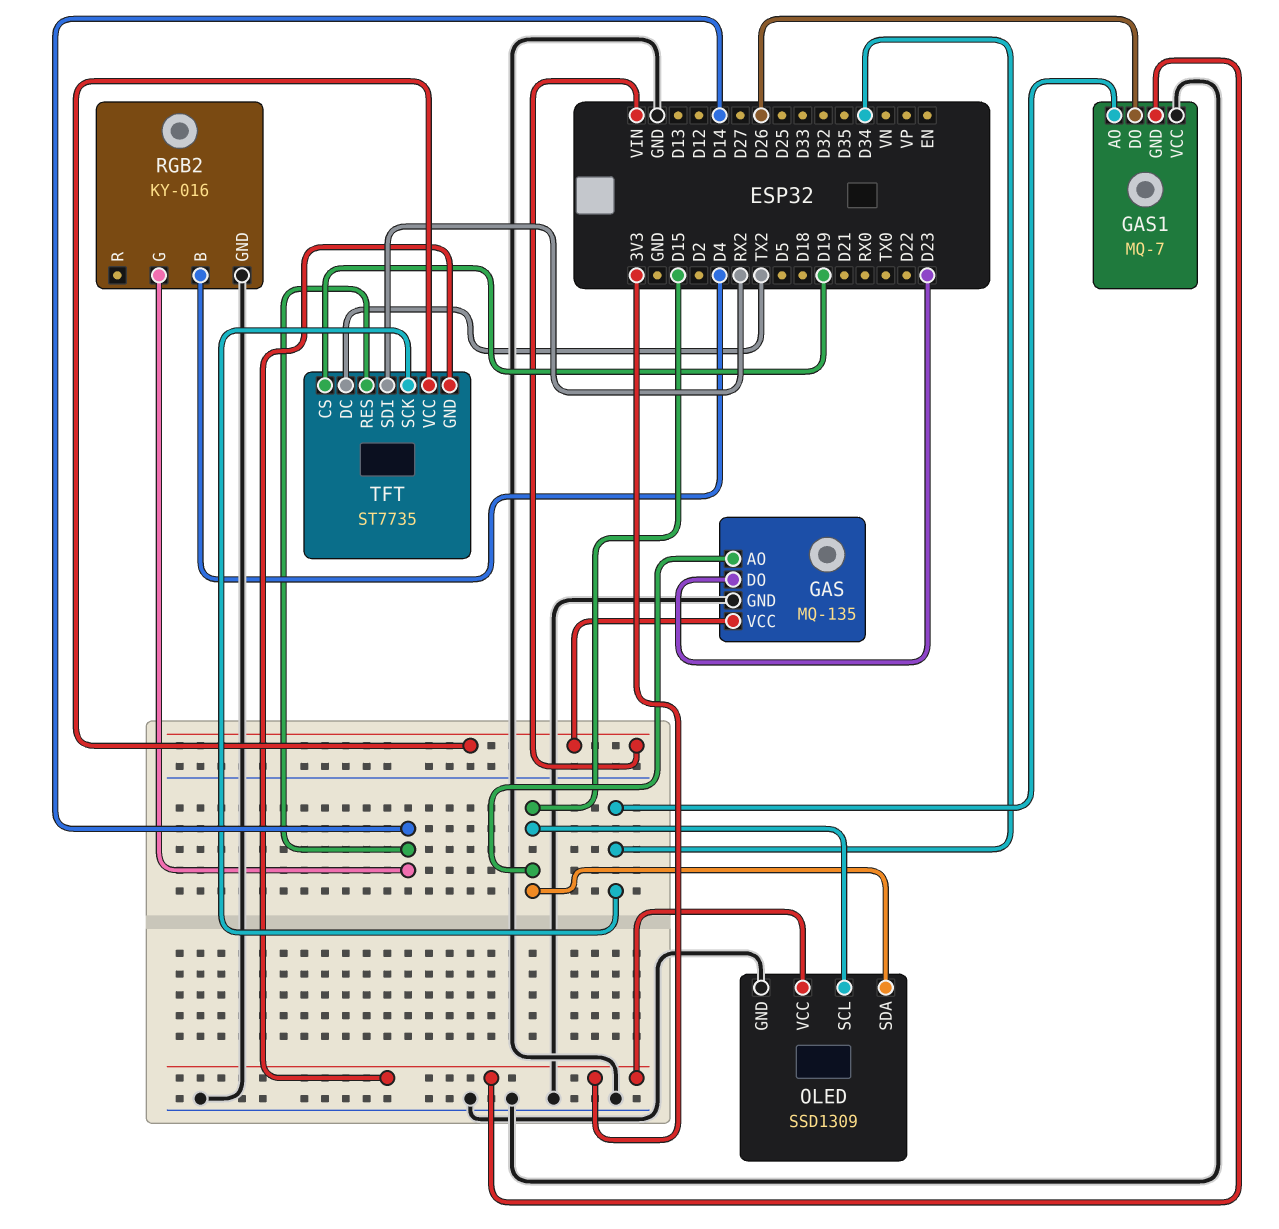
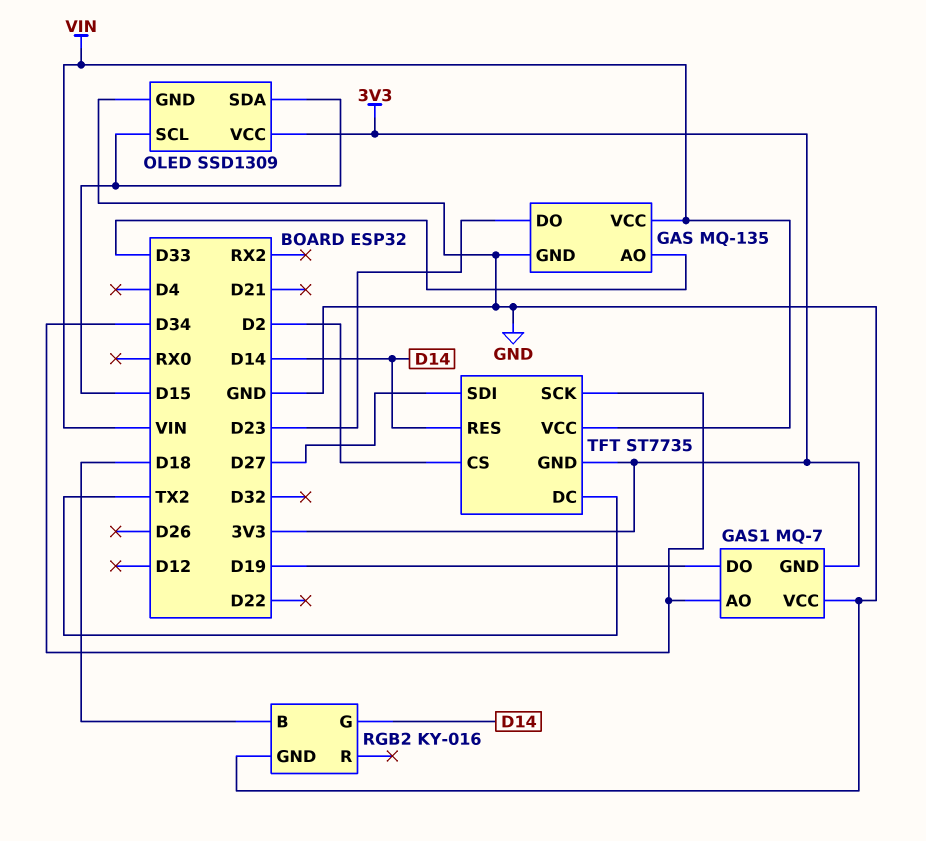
GAS pin AO: D15 -> D33
GAS1 pin DO: D26 -> D19
RGB2 pin B: D4 -> D18
TFT pin CS: D19 -> D2
TFT pin SDI: RX2 -> D27

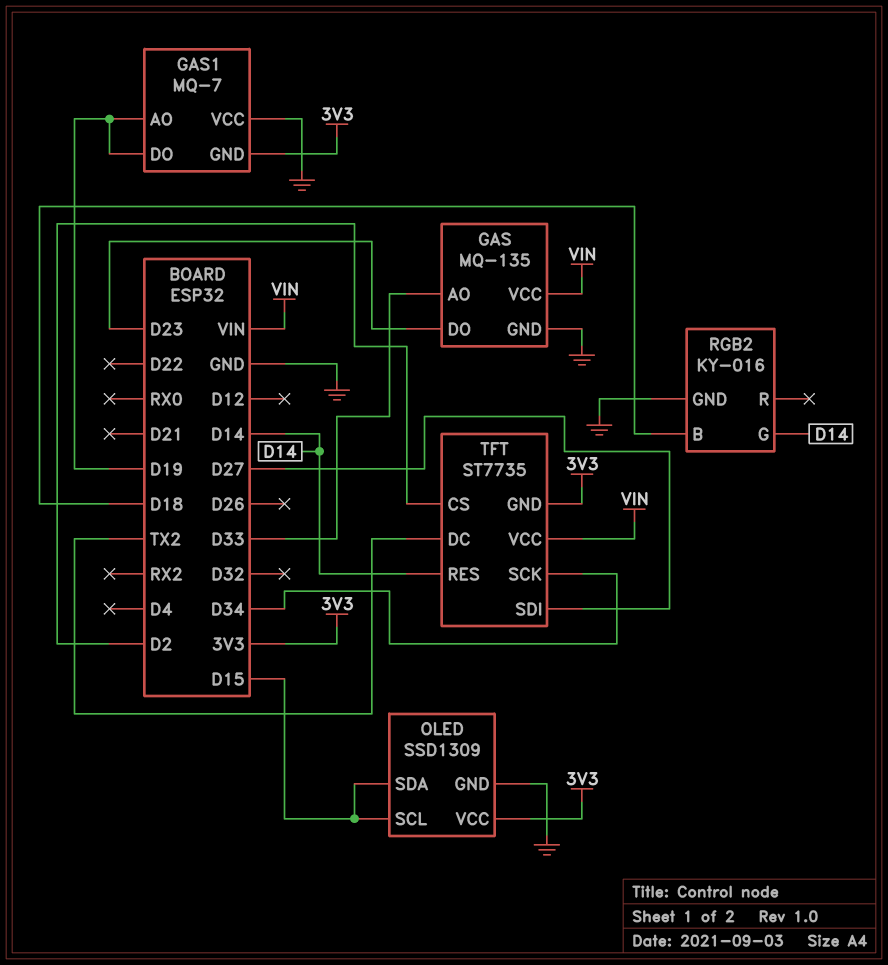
GAS1 pin AO: D34 -> D19

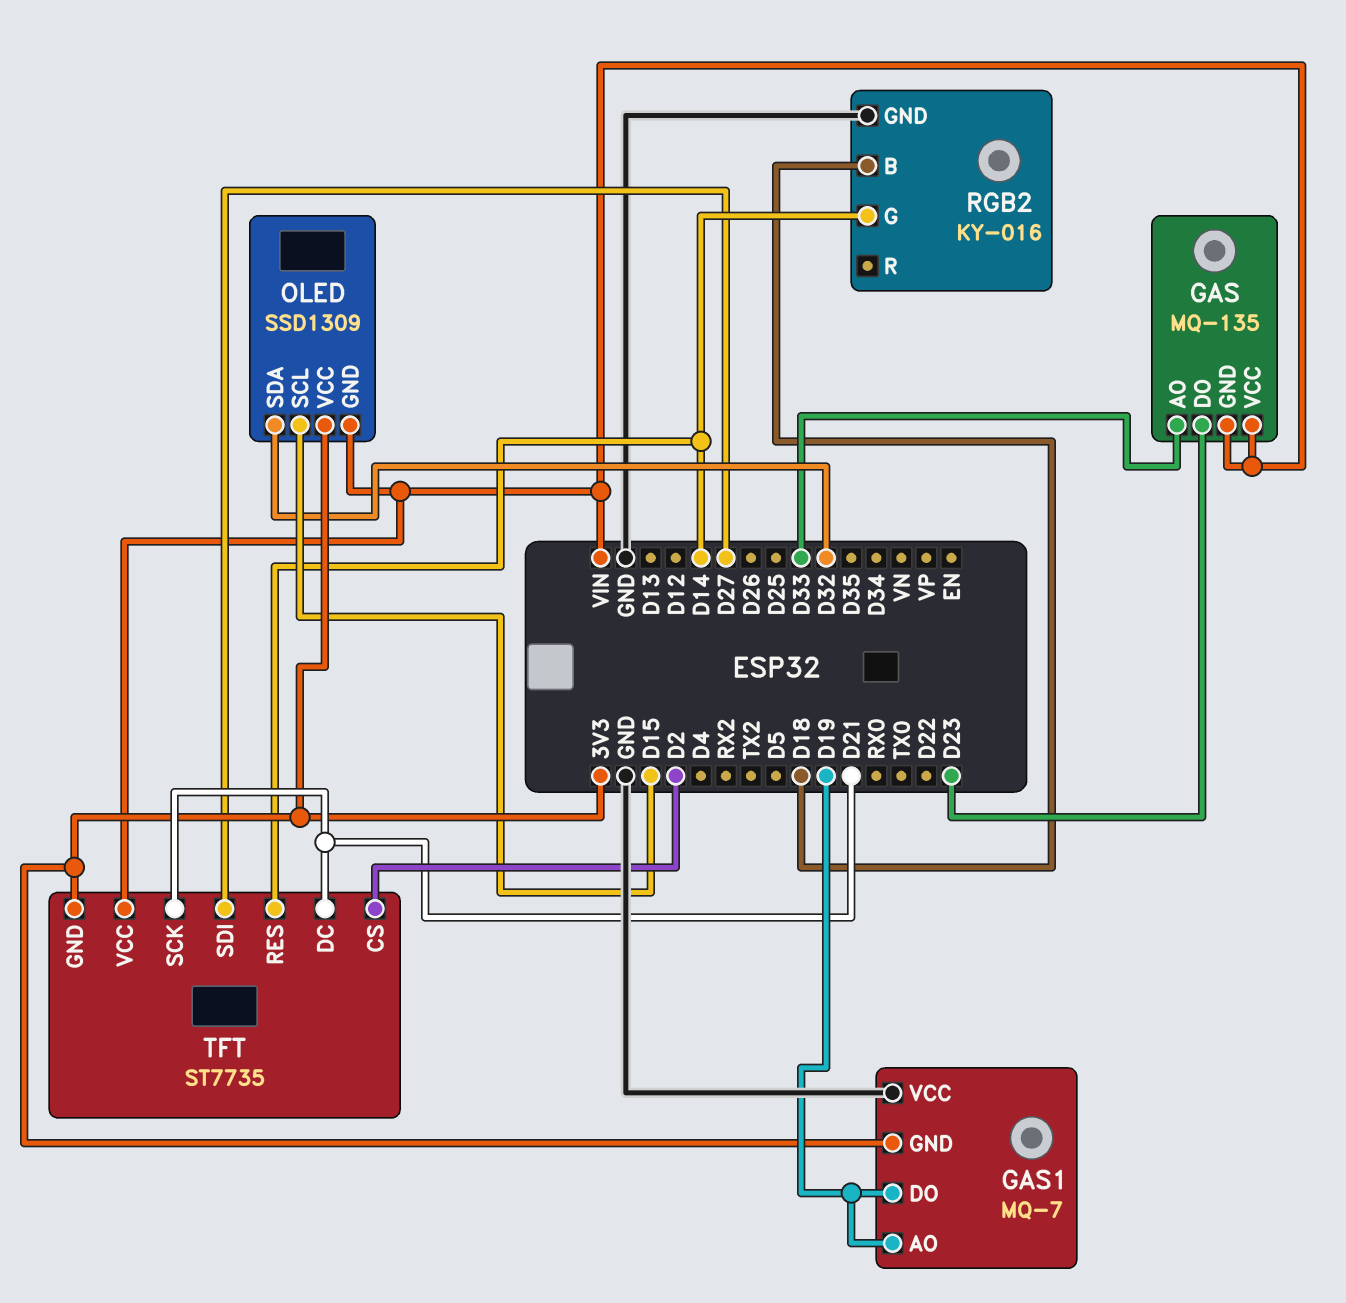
GAS pin GND: GND -> VIN
OLED pin GND: GND -> VIN
OLED pin SDA: D15 -> D32
TFT pin DC: TX2 -> D21
TFT pin SCK: D34 -> D21

